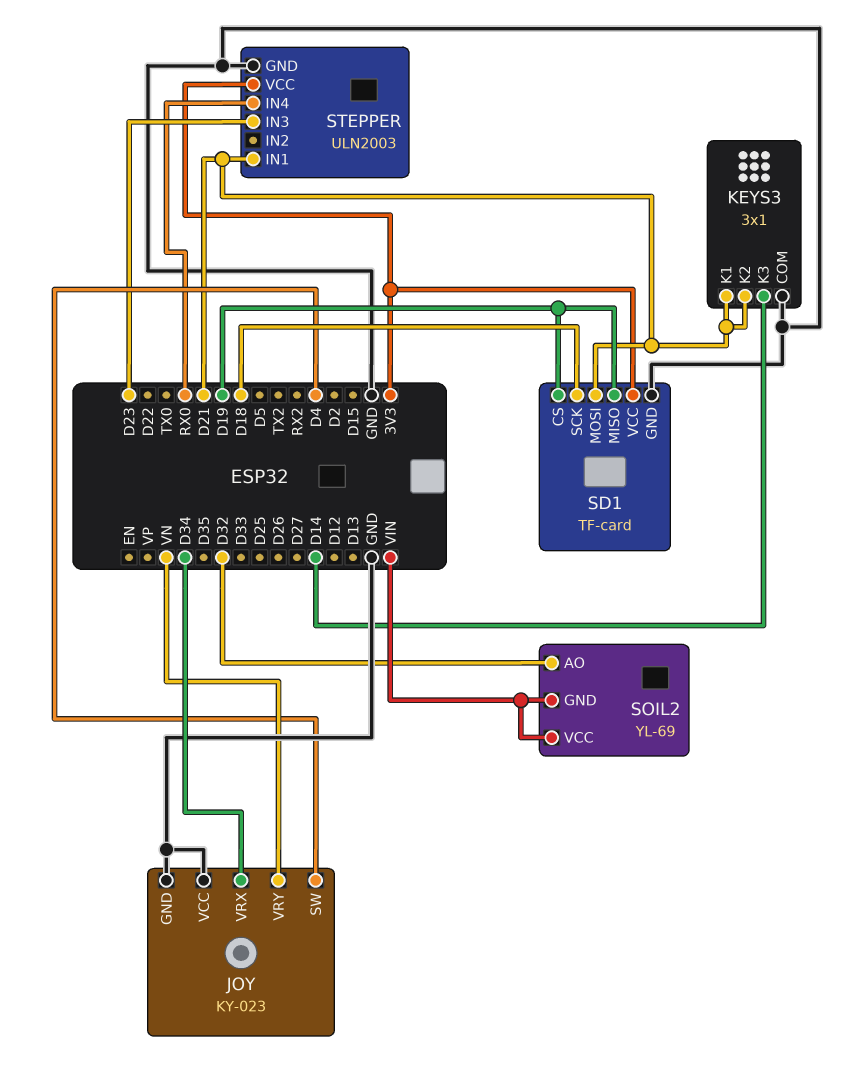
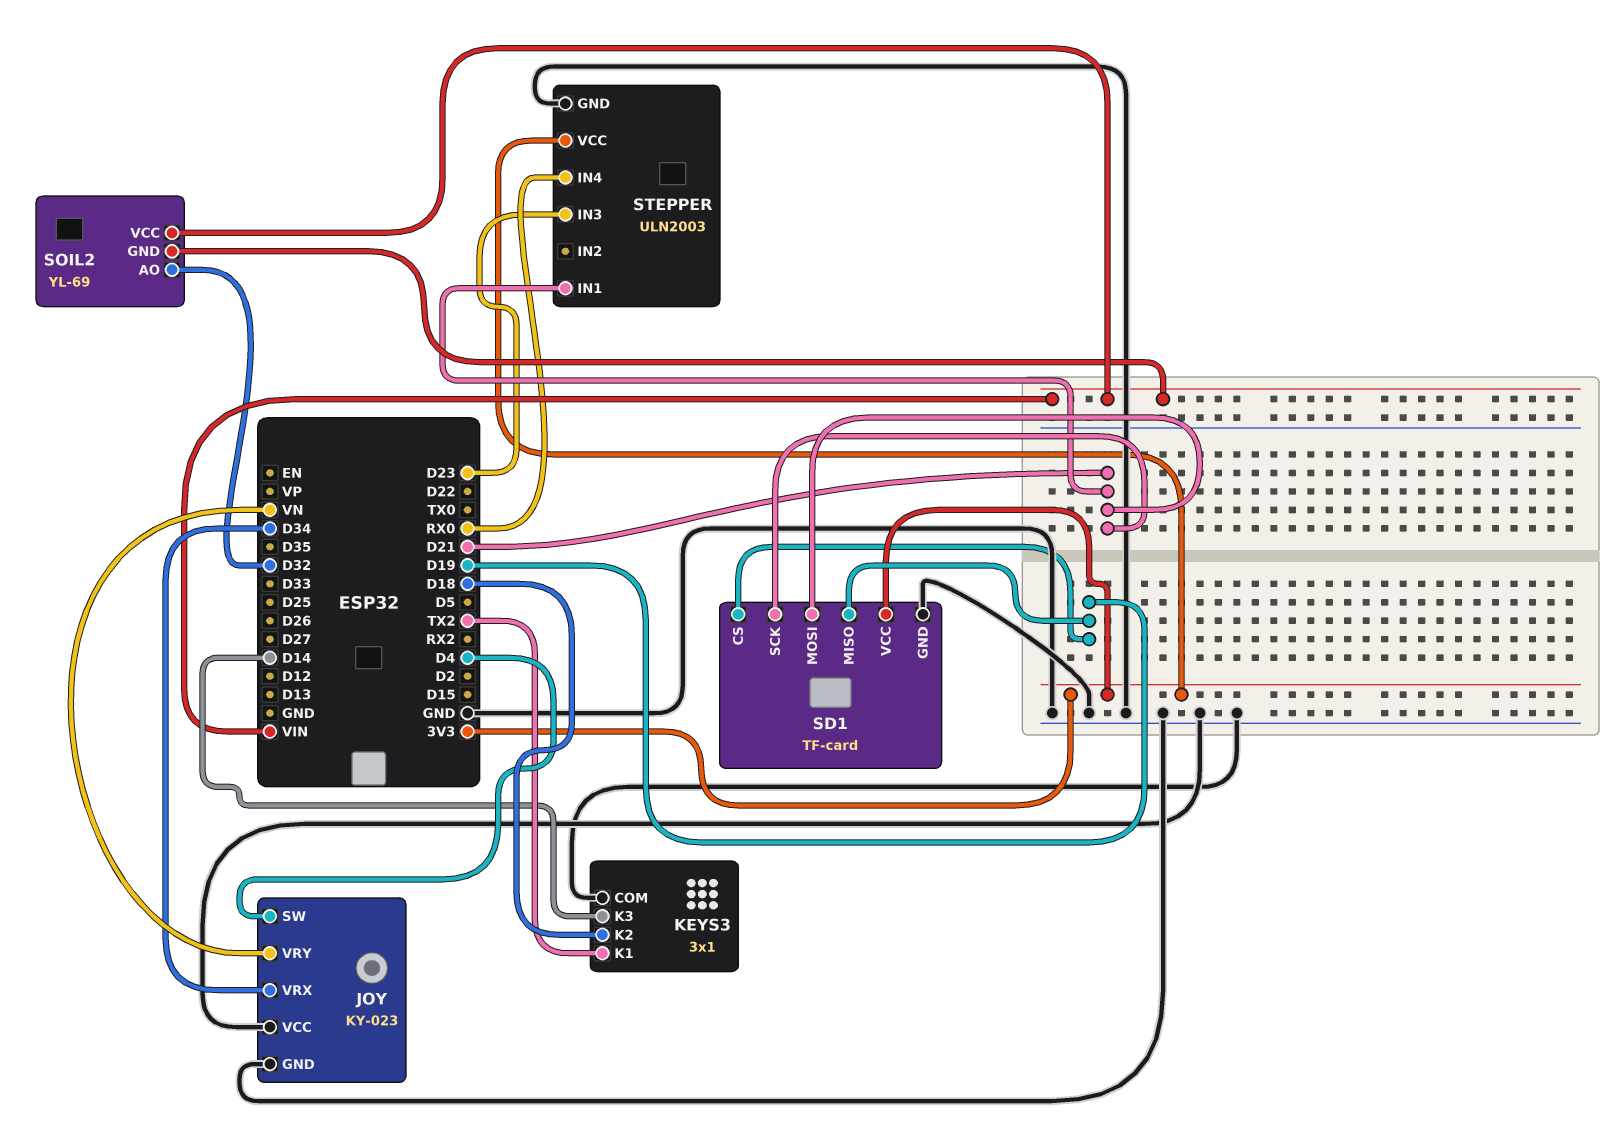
KEYS3 pin K1: D21 -> TX2
KEYS3 pin K2: D21 -> D18
SD1 pin SCK: D18 -> D21

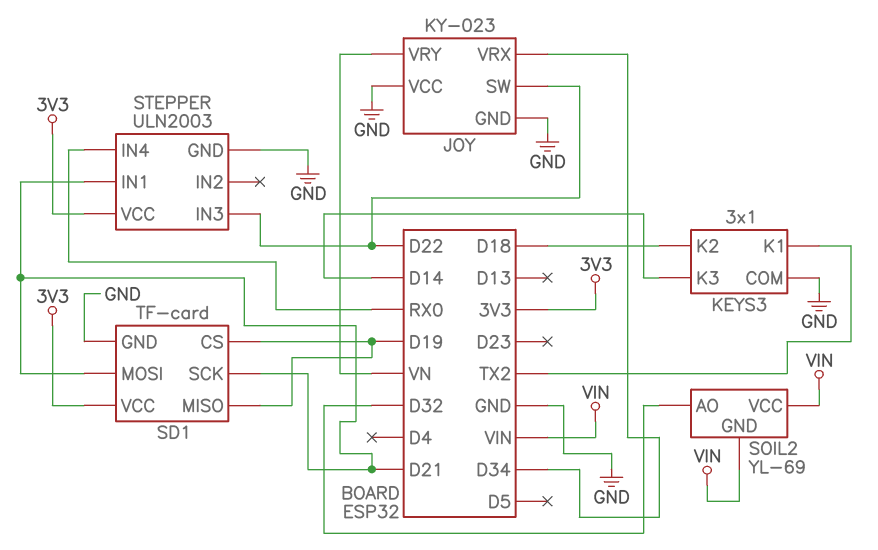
JOY pin SW: D4 -> D22
STEPPER pin IN3: D23 -> D22

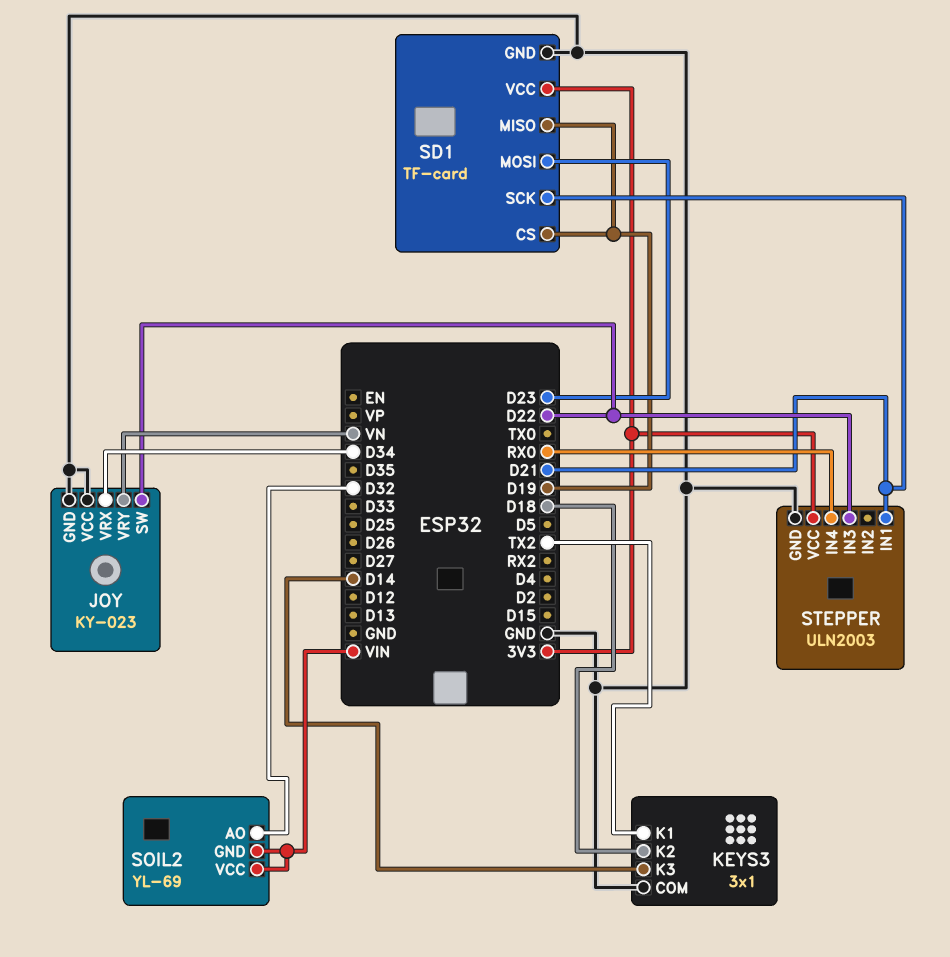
SD1 pin MOSI: D21 -> D23

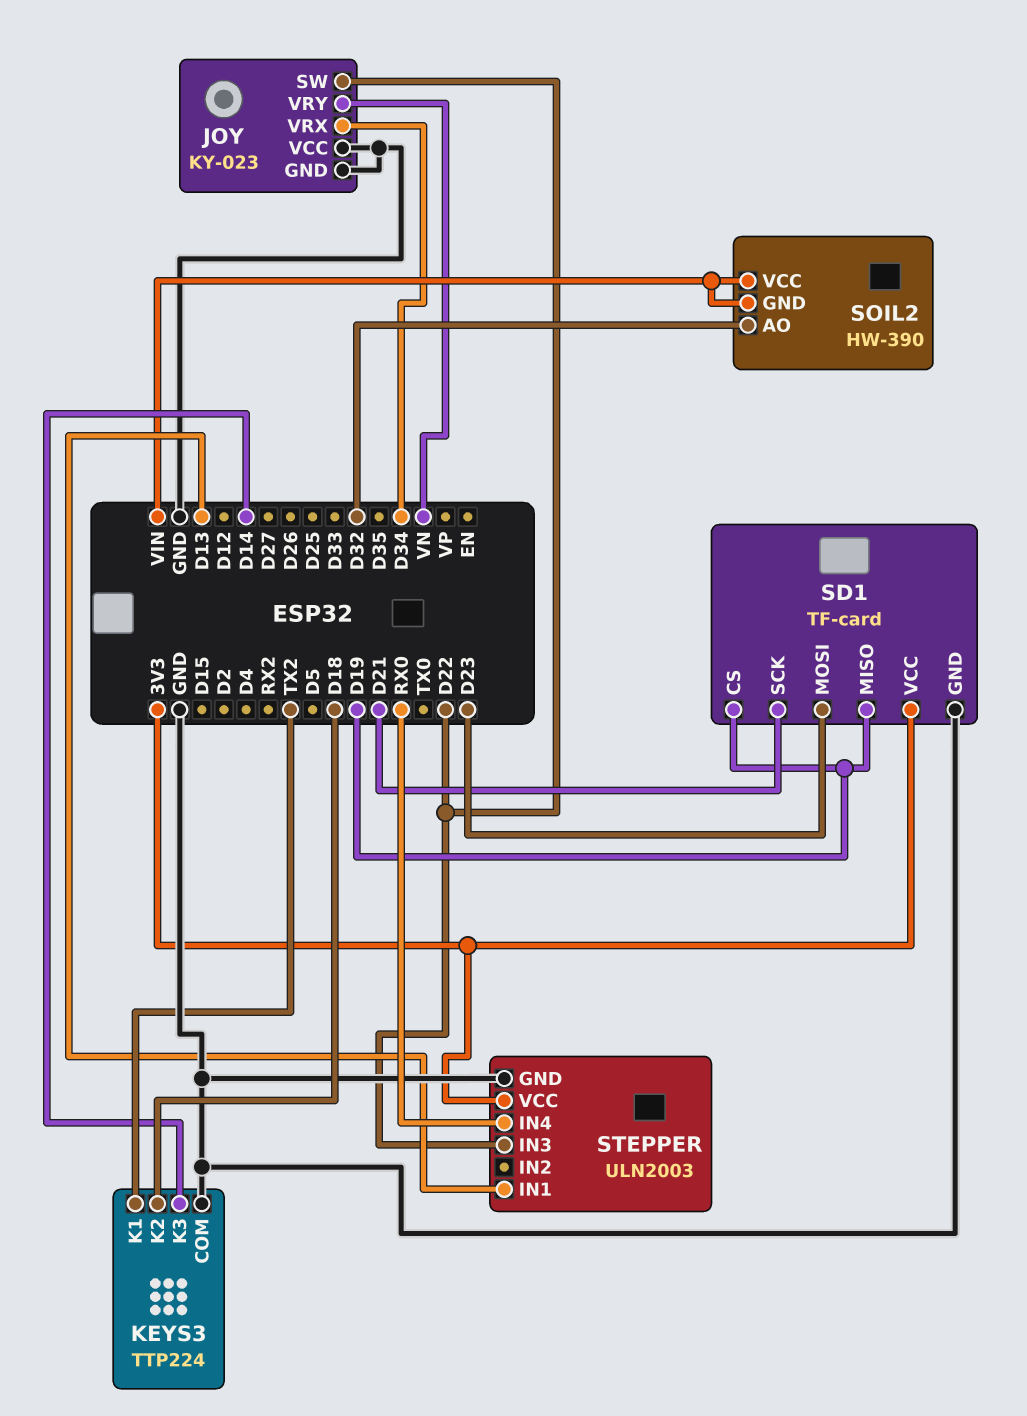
KEYS3: 3x1 -> TTP224
SOIL2: YL-69 -> HW-390
STEPPER pin IN1: D21 -> D13

